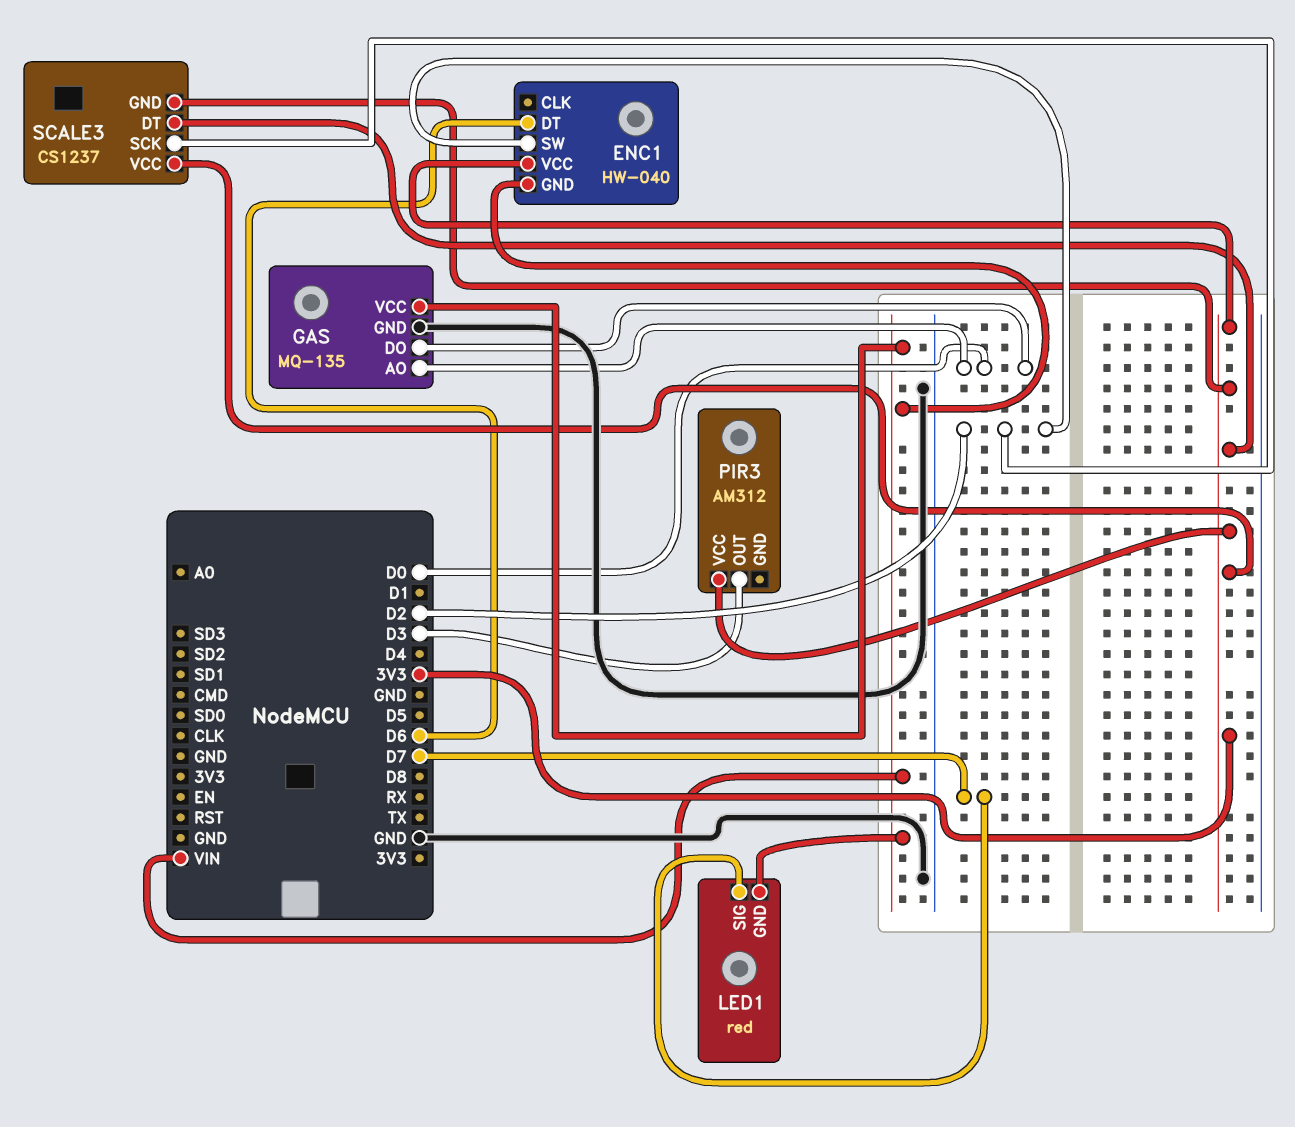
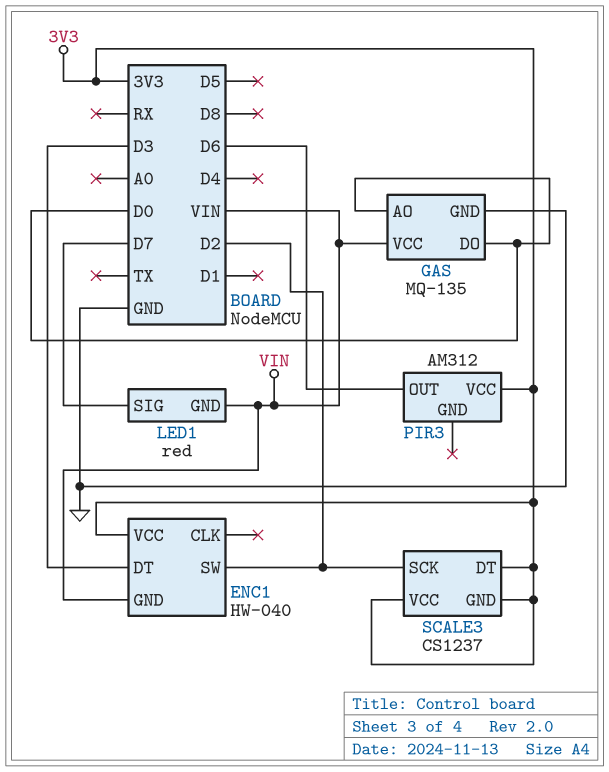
ENC1 pin DT: D6 -> D3
PIR3 pin OUT: D3 -> D6

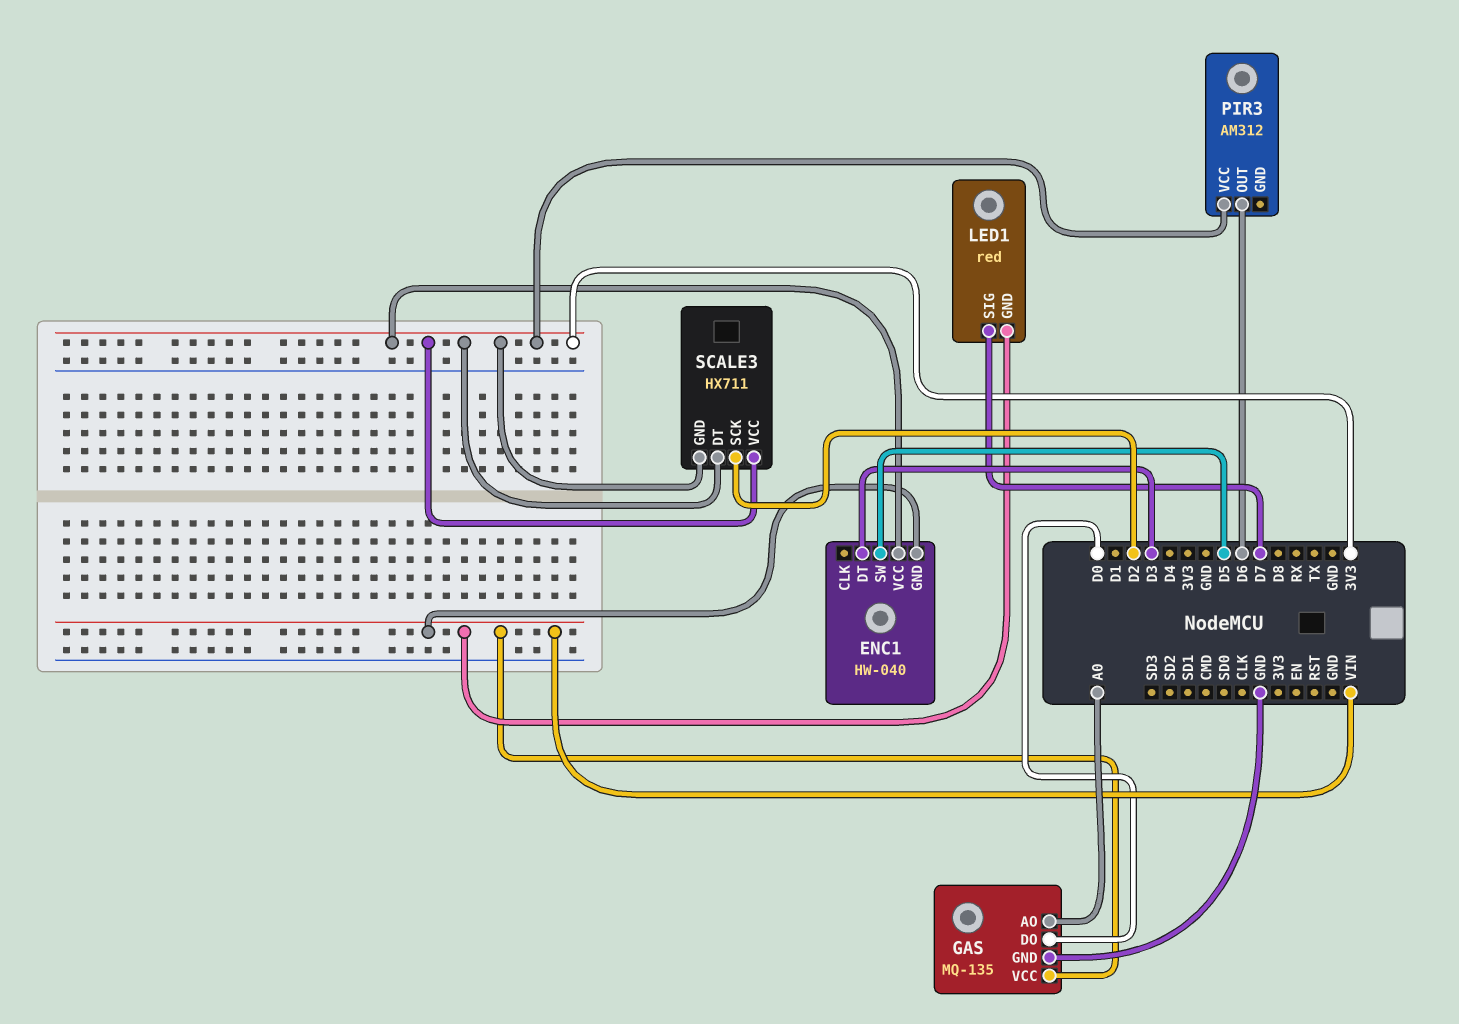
ENC1 pin SW: D2 -> D5
GAS pin AO: D0 -> A0
SCALE3: CS1237 -> HX711

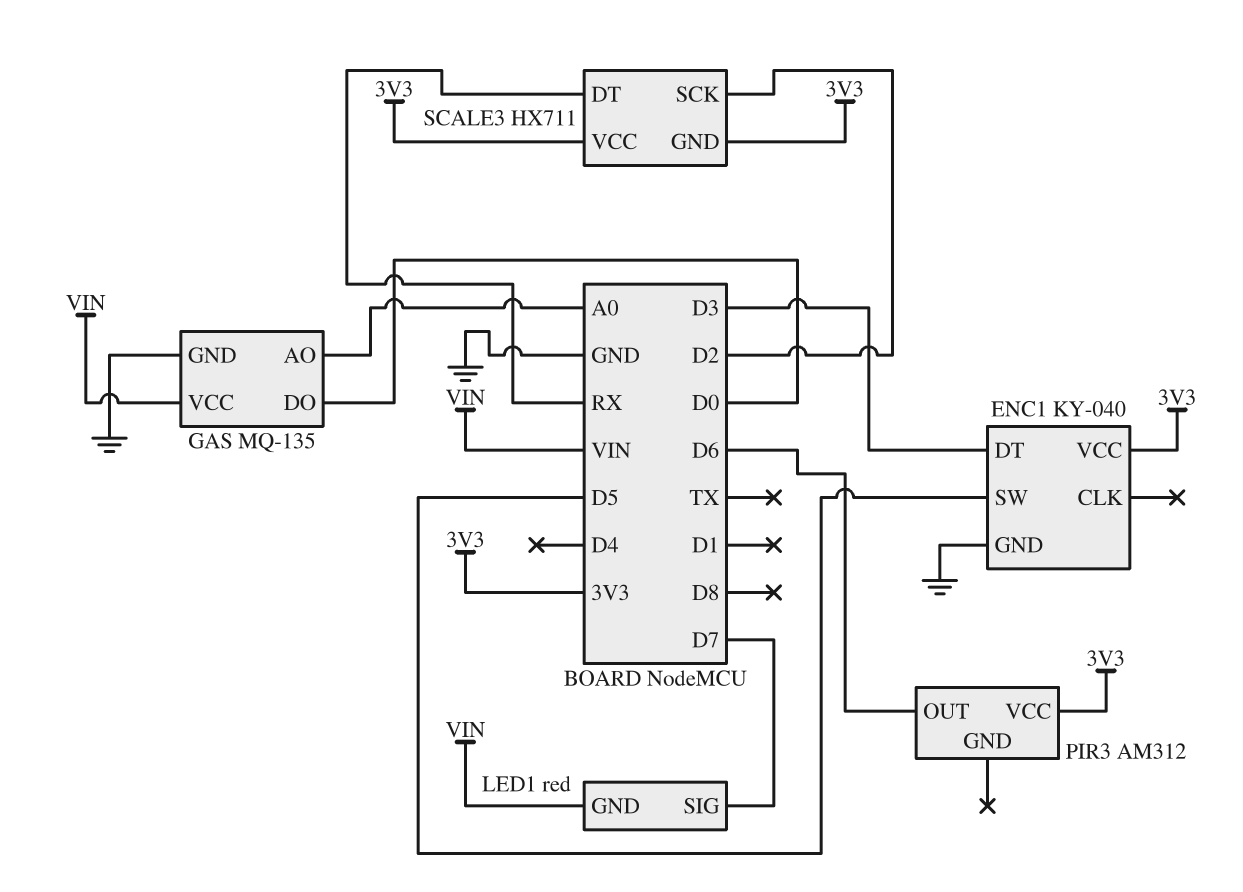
ENC1: HW-040 -> KY-040
ENC1 pin GND: VIN -> GND
SCALE3 pin DT: 3V3 -> RX

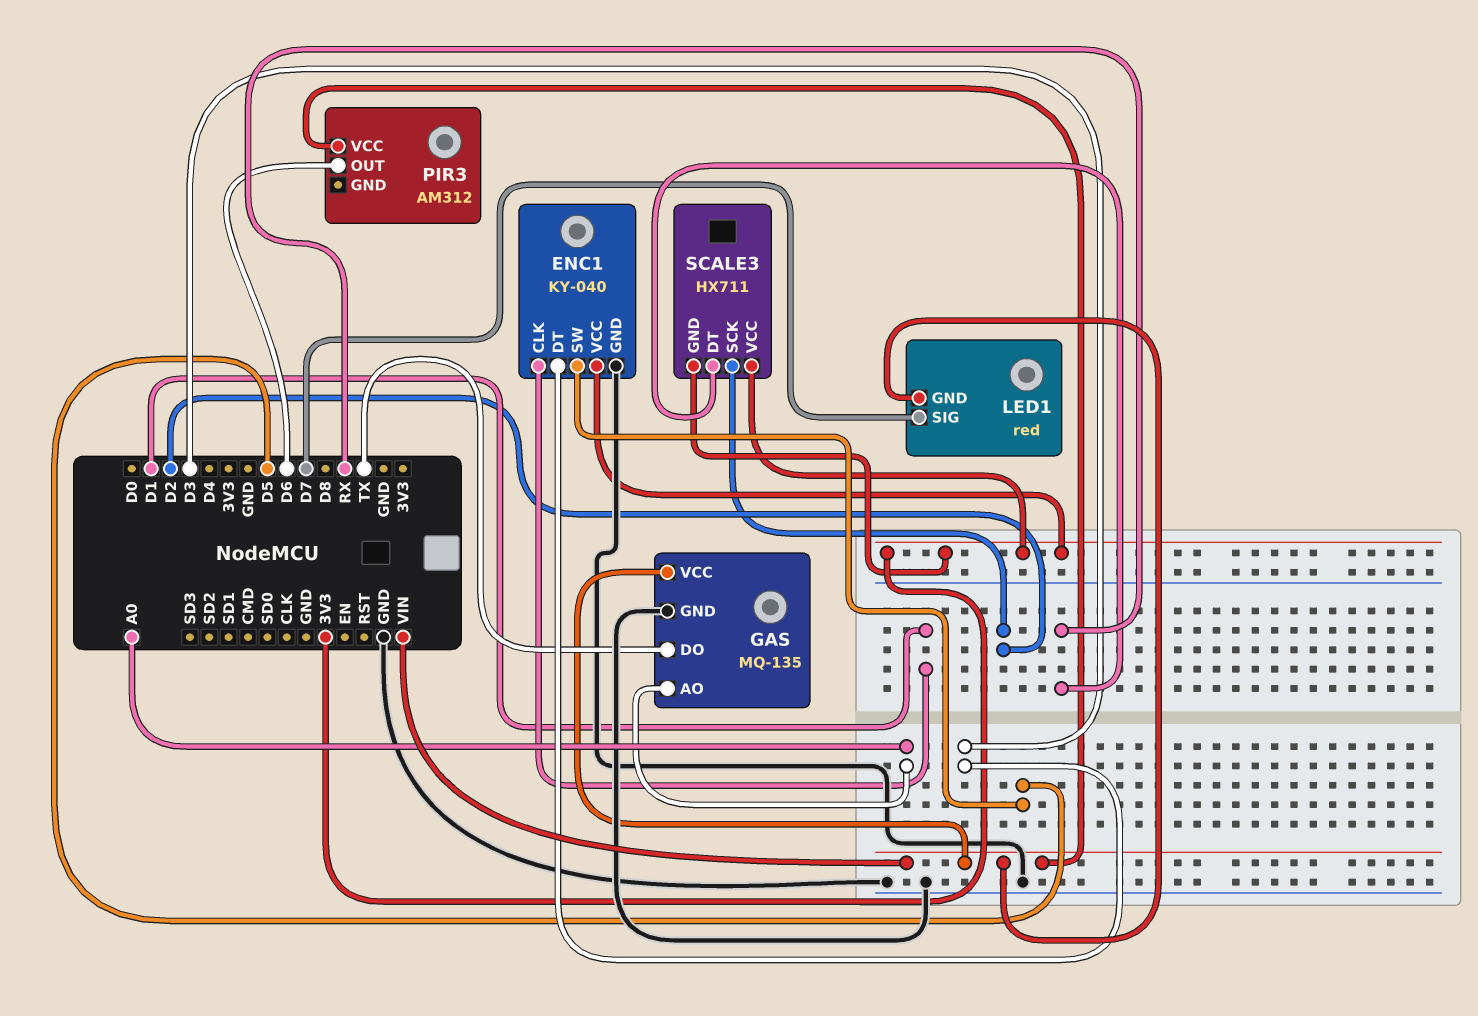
ENC1 pin CLK: none -> D1
GAS pin DO: D0 -> TX
PIR3 pin VCC: 3V3 -> VIN

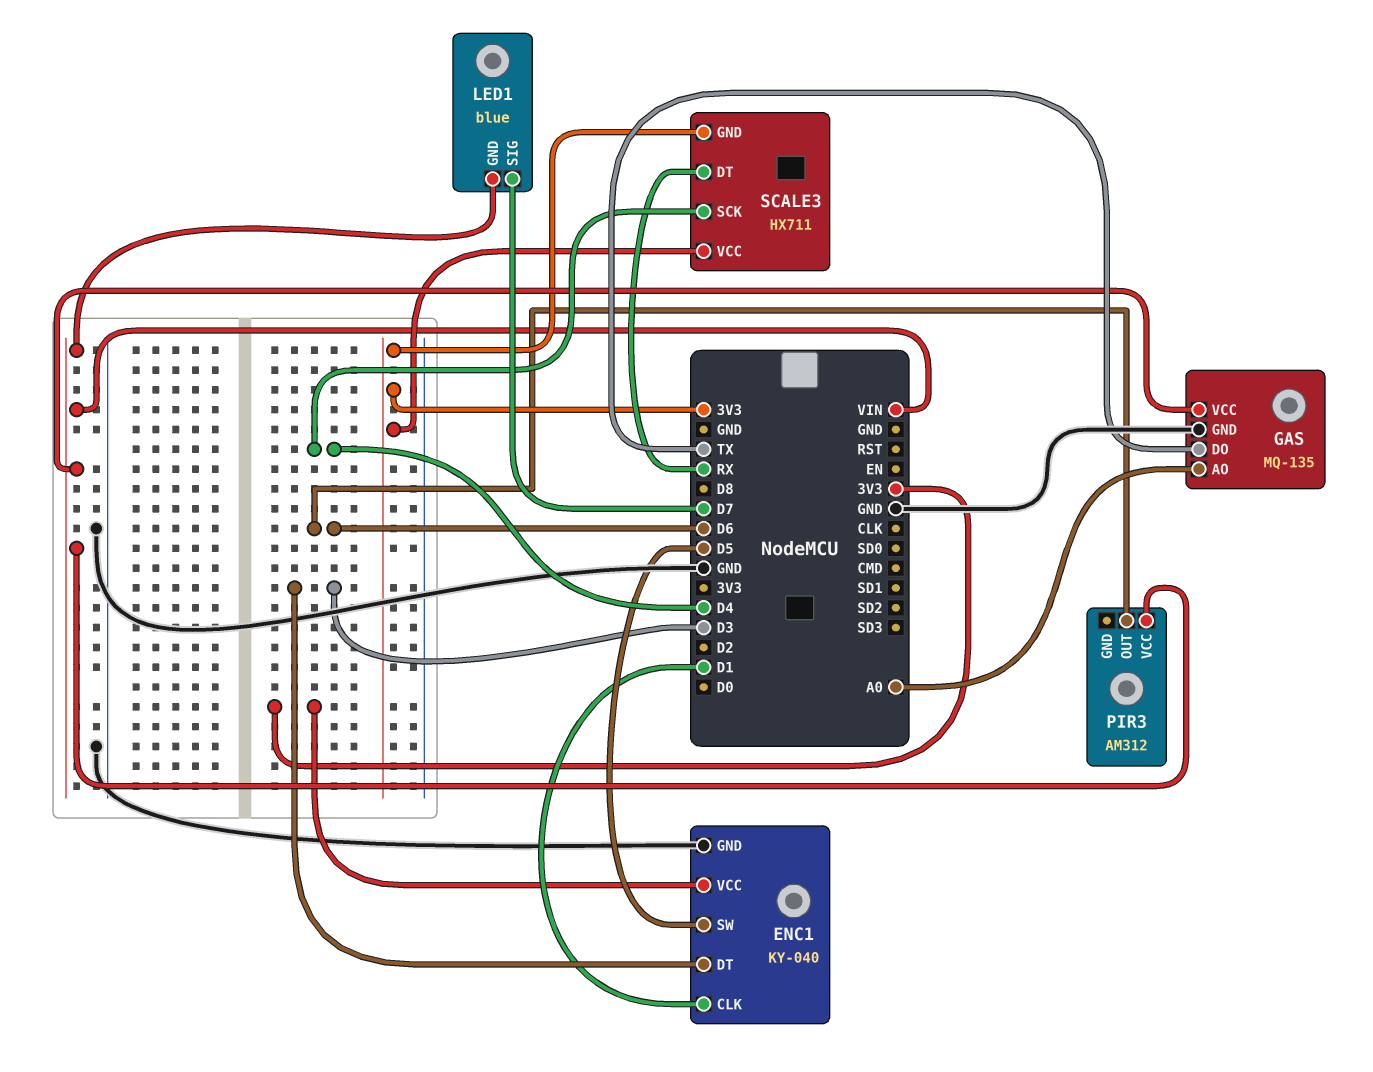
LED1: red -> blue
SCALE3 pin SCK: D2 -> D4

